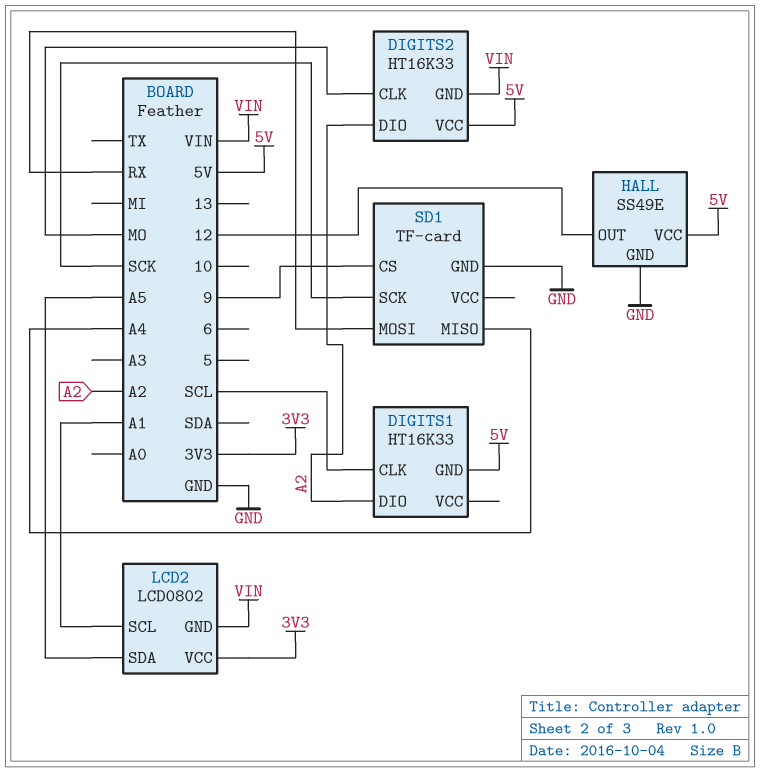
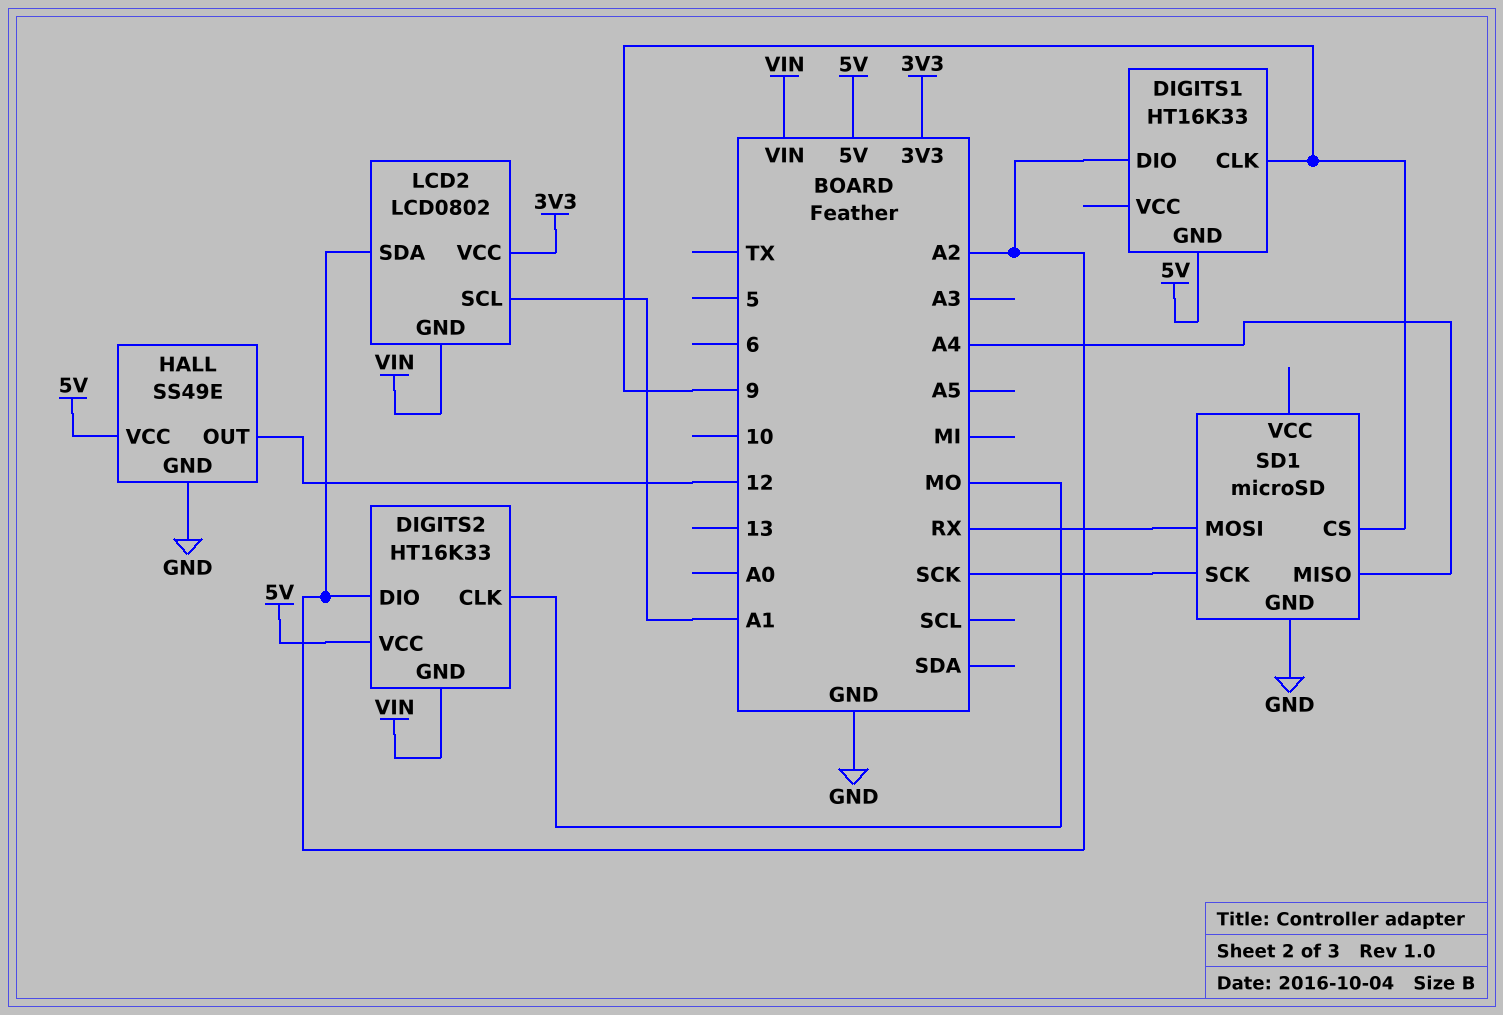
DIGITS1 pin CLK: SCL -> 9
LCD2 pin SDA: A5 -> A2
SD1: TF-card -> microSD

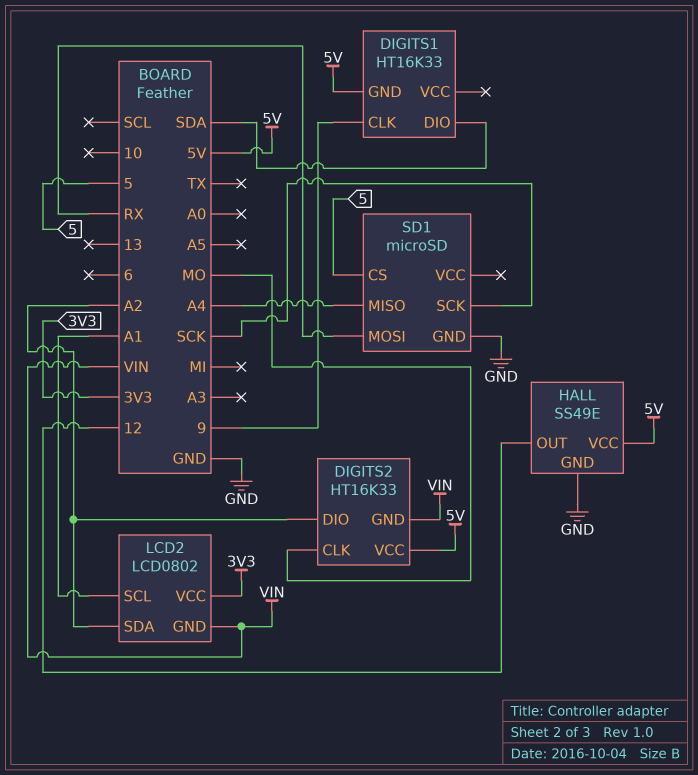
DIGITS1 pin DIO: A2 -> SDA
SD1 pin CS: 9 -> 5

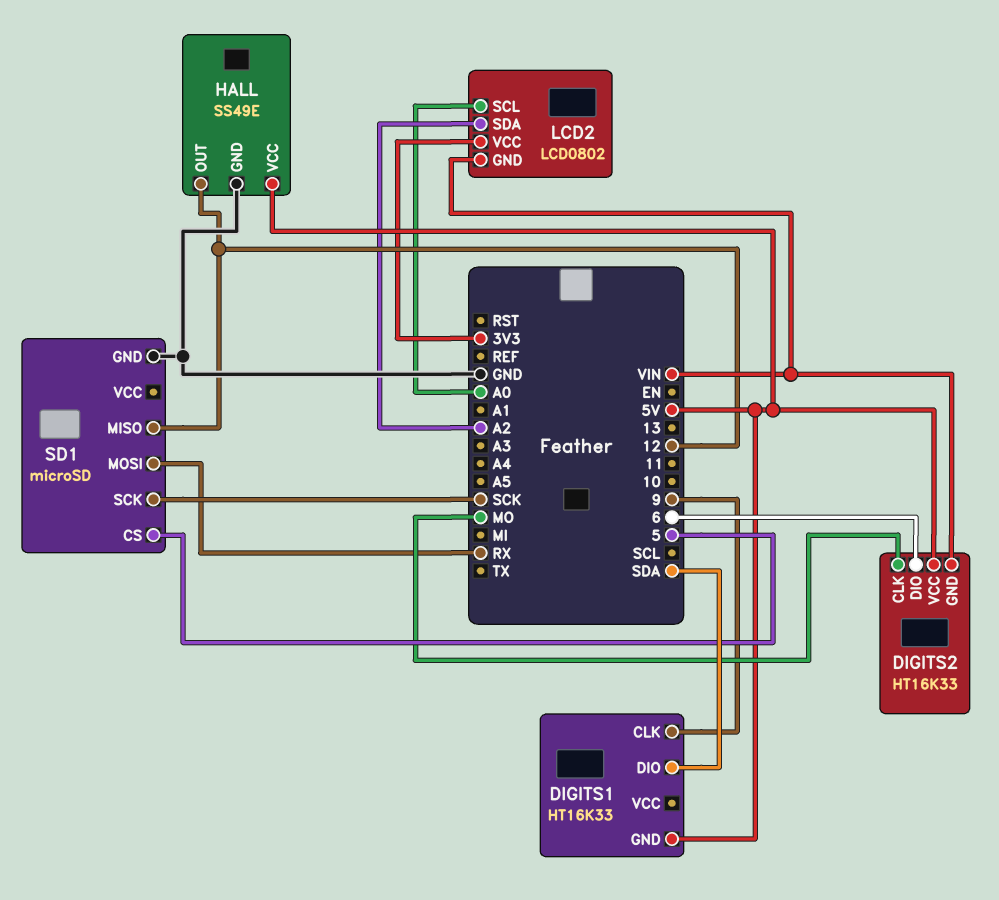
DIGITS2 pin DIO: A2 -> 6
LCD2 pin SCL: A1 -> A0
SD1 pin MISO: A4 -> 12

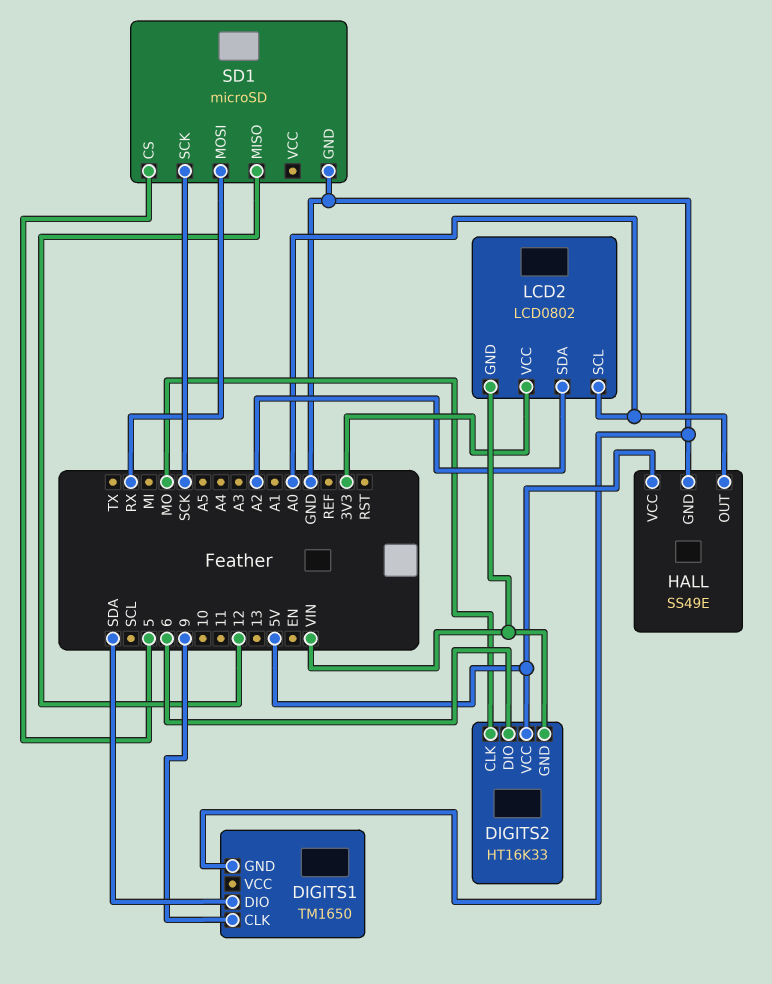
DIGITS1: HT16K33 -> TM1650
DIGITS1 pin GND: 5V -> GND
HALL pin OUT: 12 -> A0

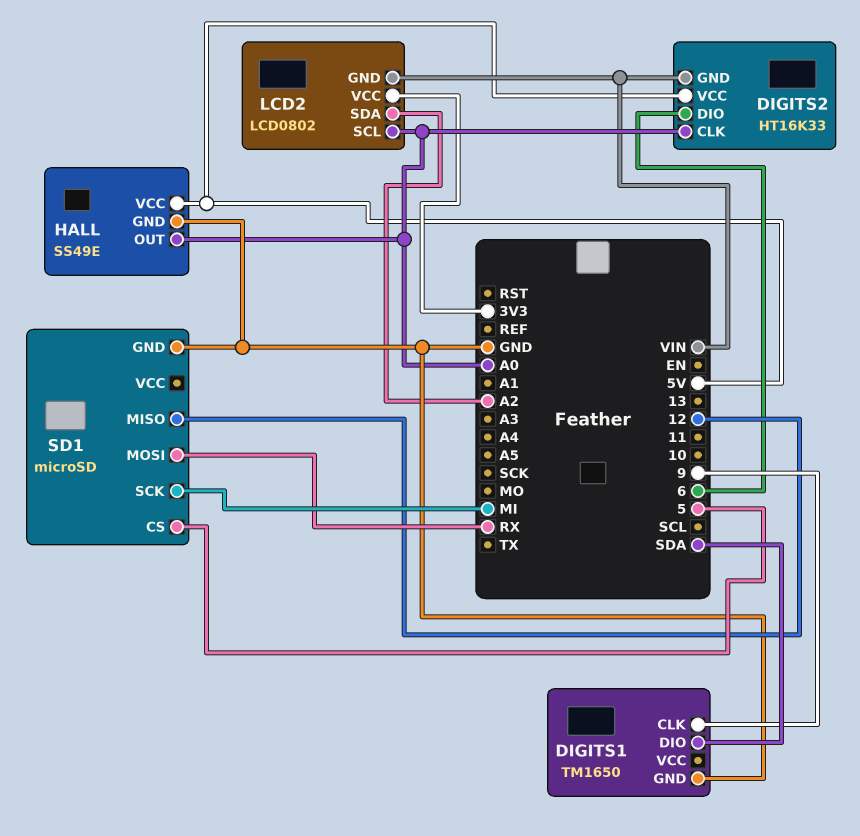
DIGITS2 pin CLK: MO -> A0
SD1 pin SCK: SCK -> MI

